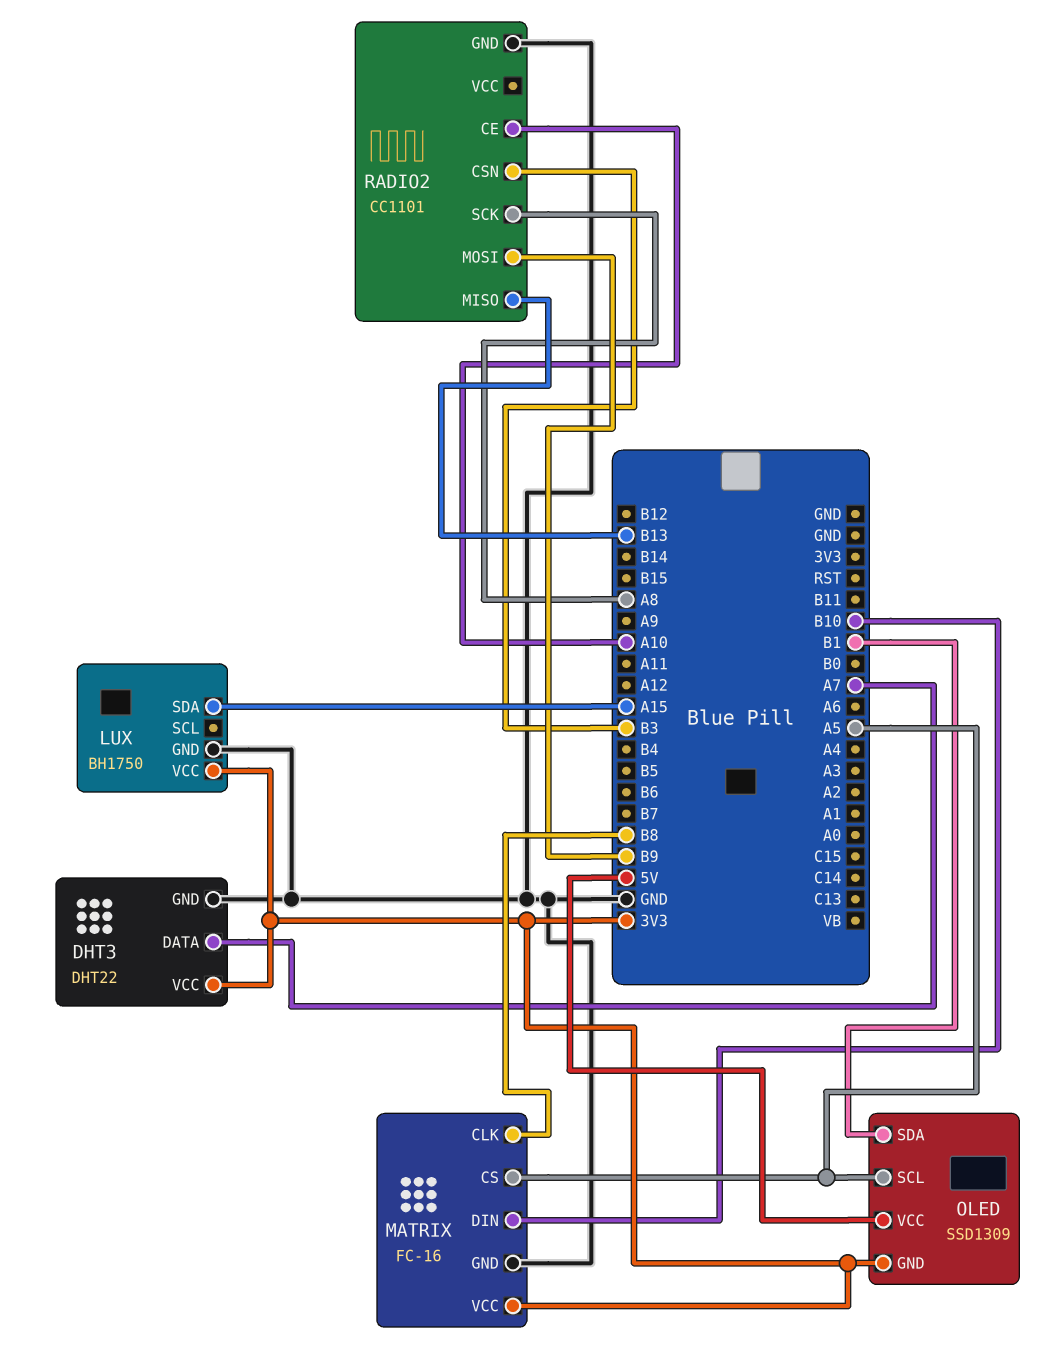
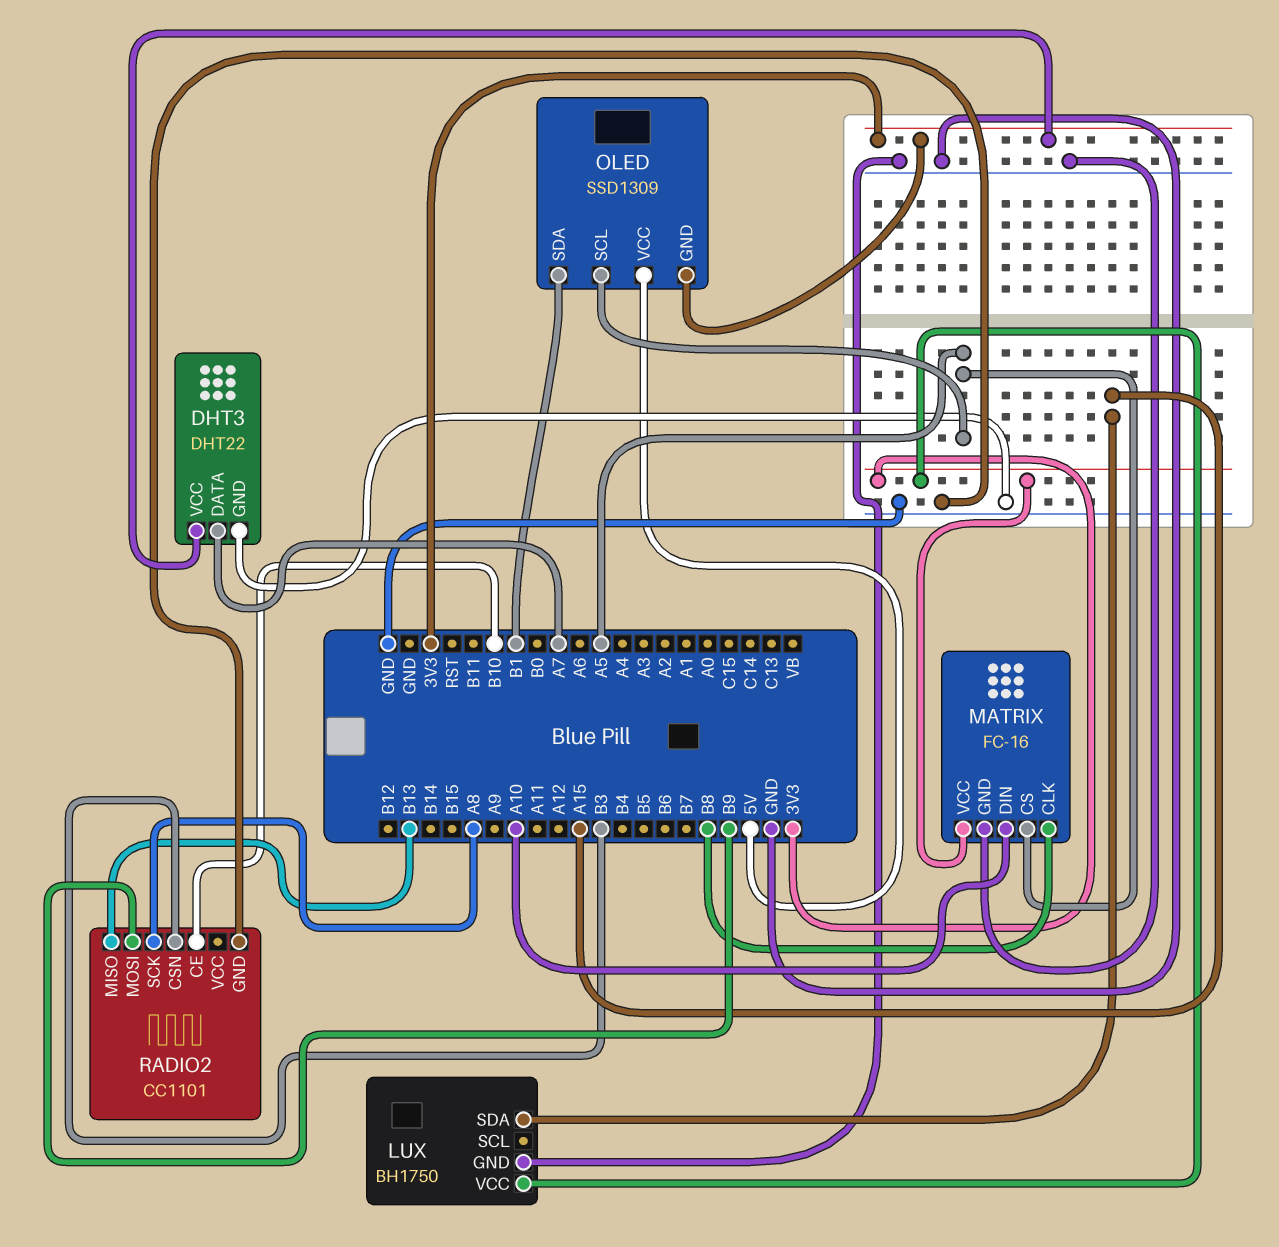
MATRIX pin DIN: B10 -> A10
RADIO2 pin CE: A10 -> B10

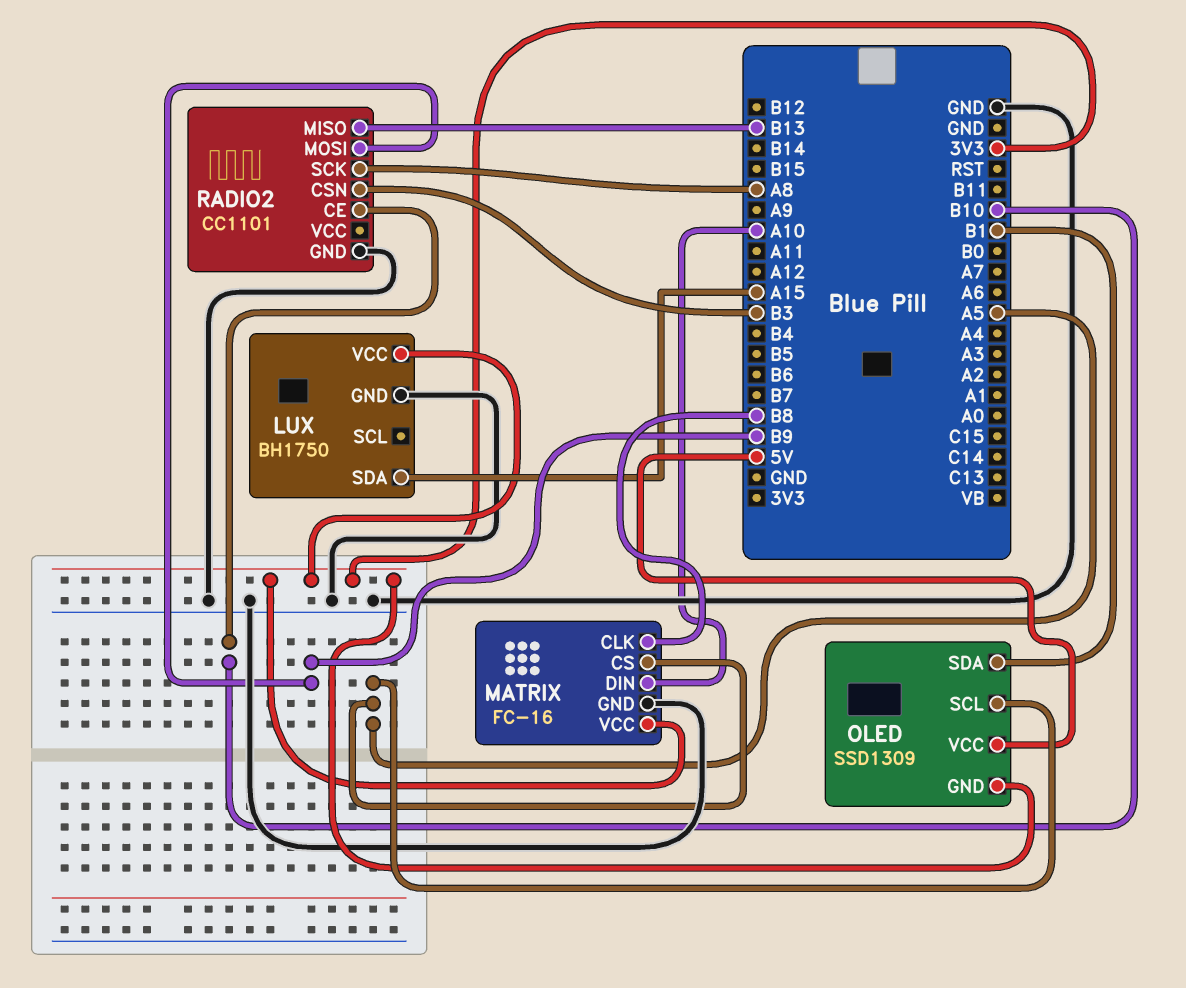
DHT3: DHT22 -> none
DHT3 pin DATA: A7 -> none
DHT3 pin GND: GND -> none
DHT3 pin VCC: 3V3 -> none

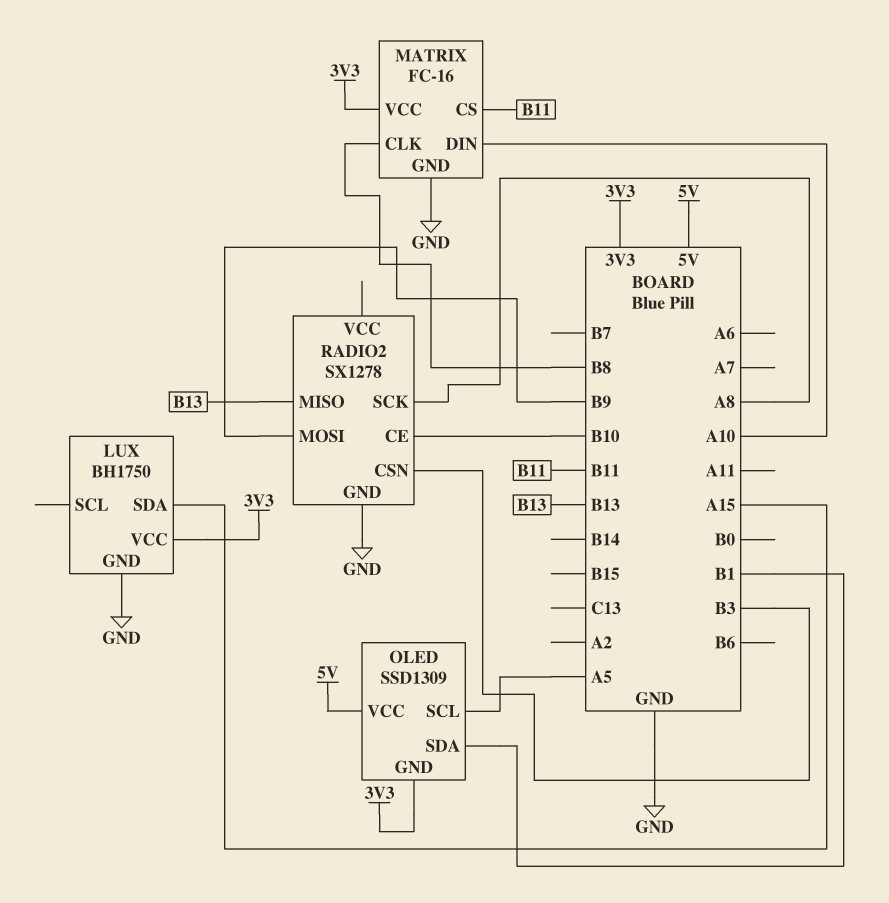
MATRIX pin CS: A5 -> B11
RADIO2: CC1101 -> SX1278

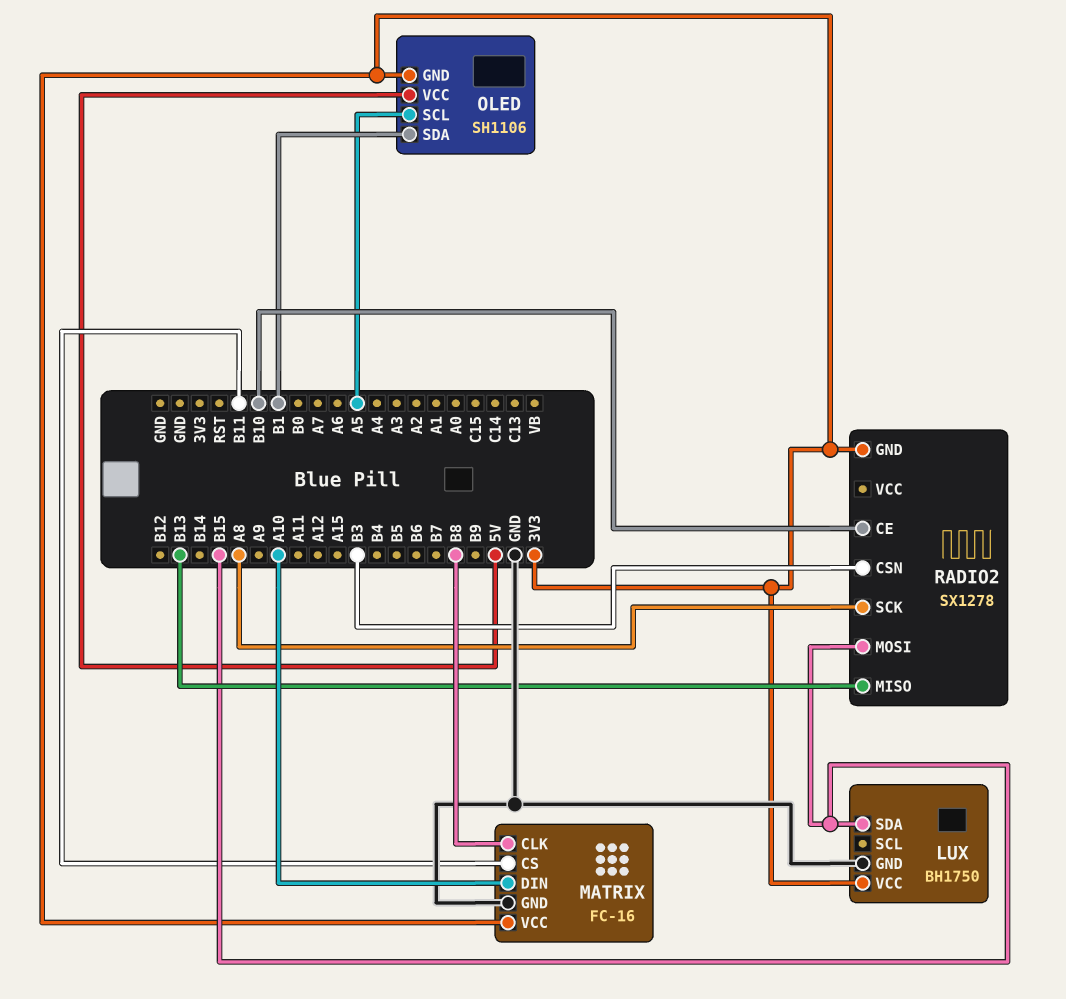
LUX pin SDA: A15 -> B15
OLED: SSD1309 -> SH1106
RADIO2 pin GND: GND -> 3V3
RADIO2 pin MOSI: B9 -> B15

